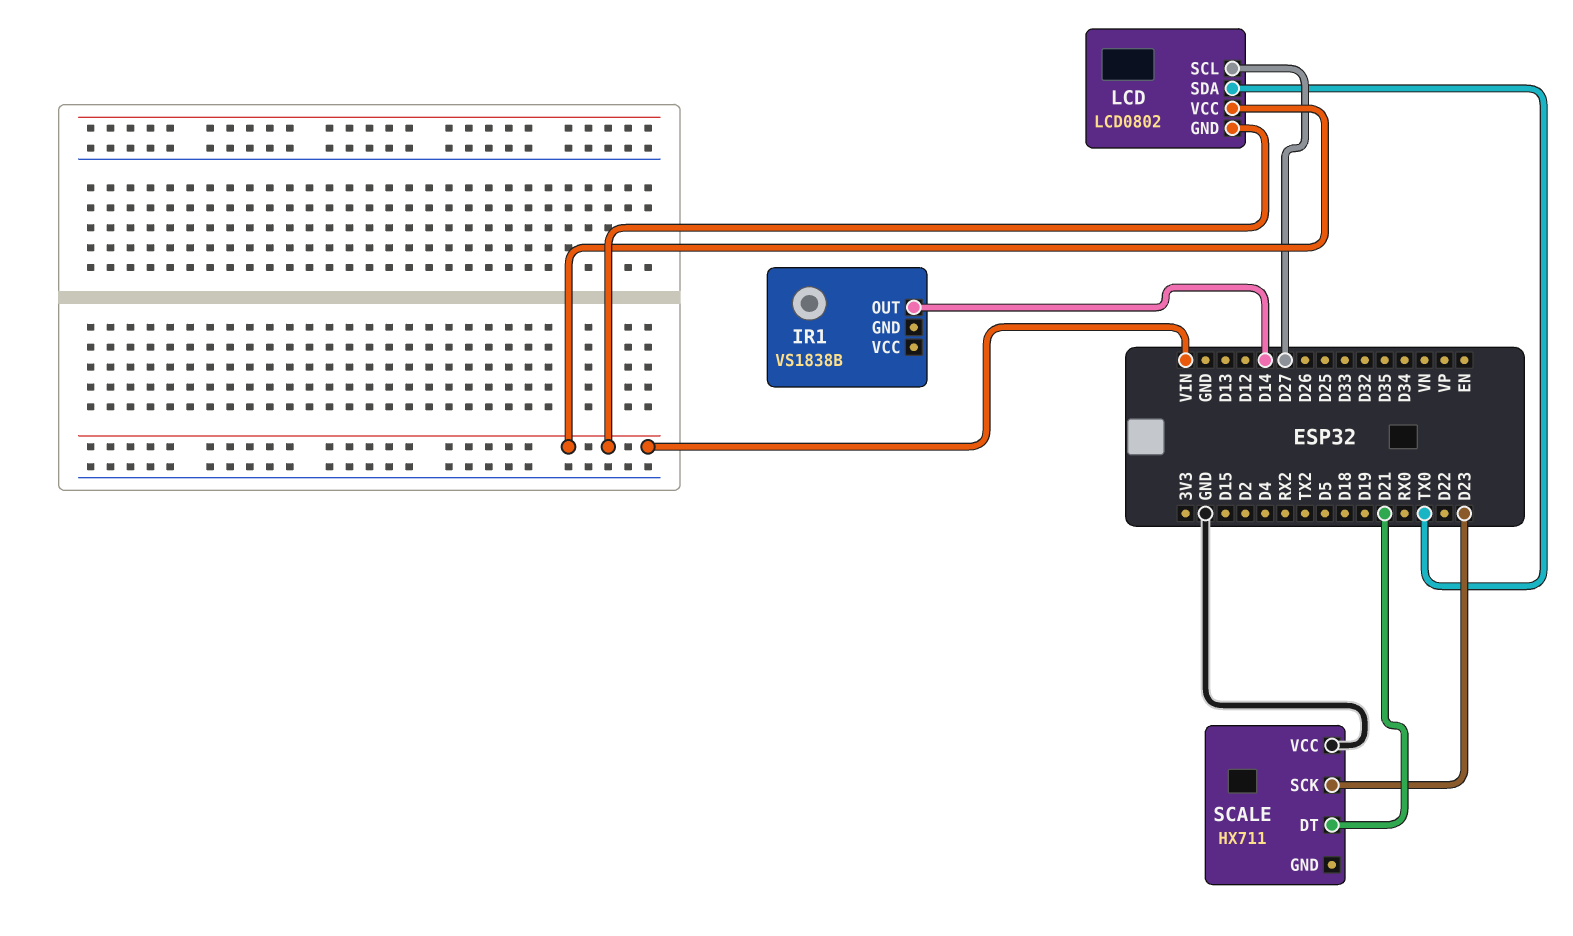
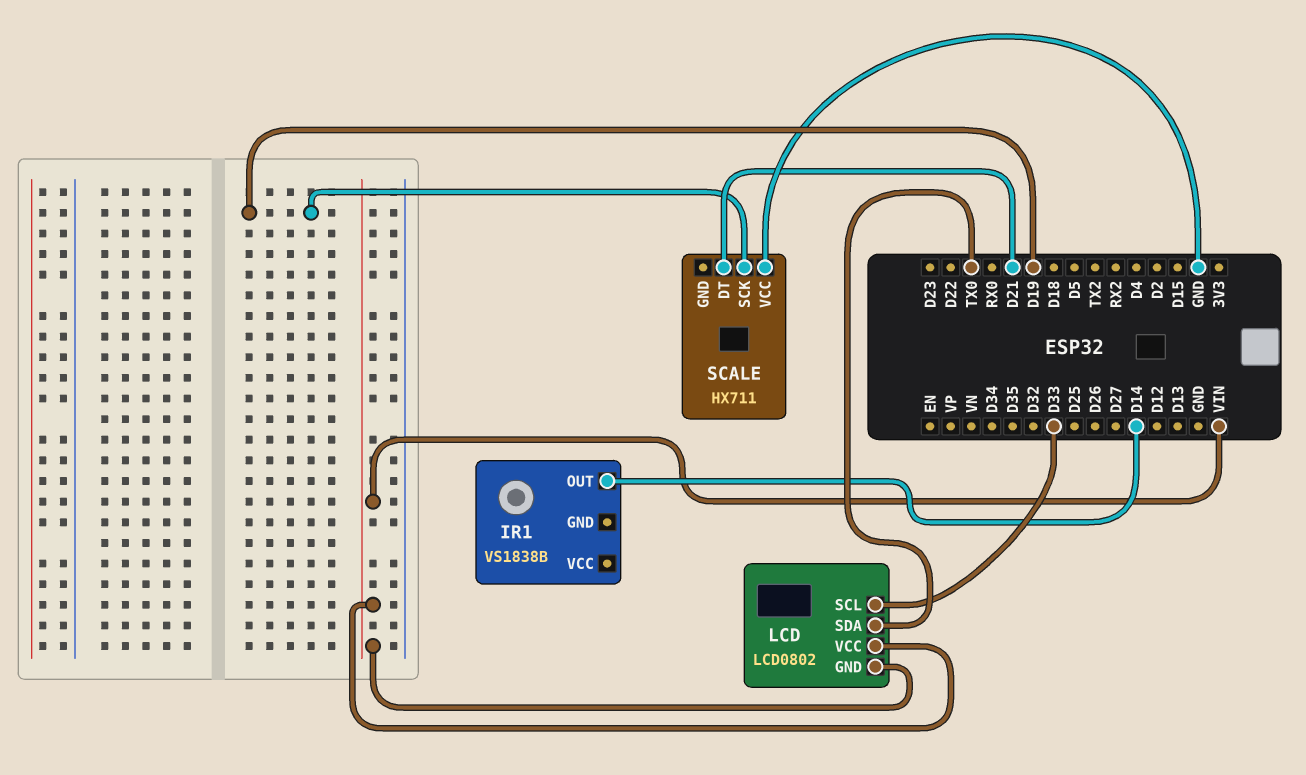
LCD pin SCL: D27 -> D33
SCALE pin SCK: D23 -> D19

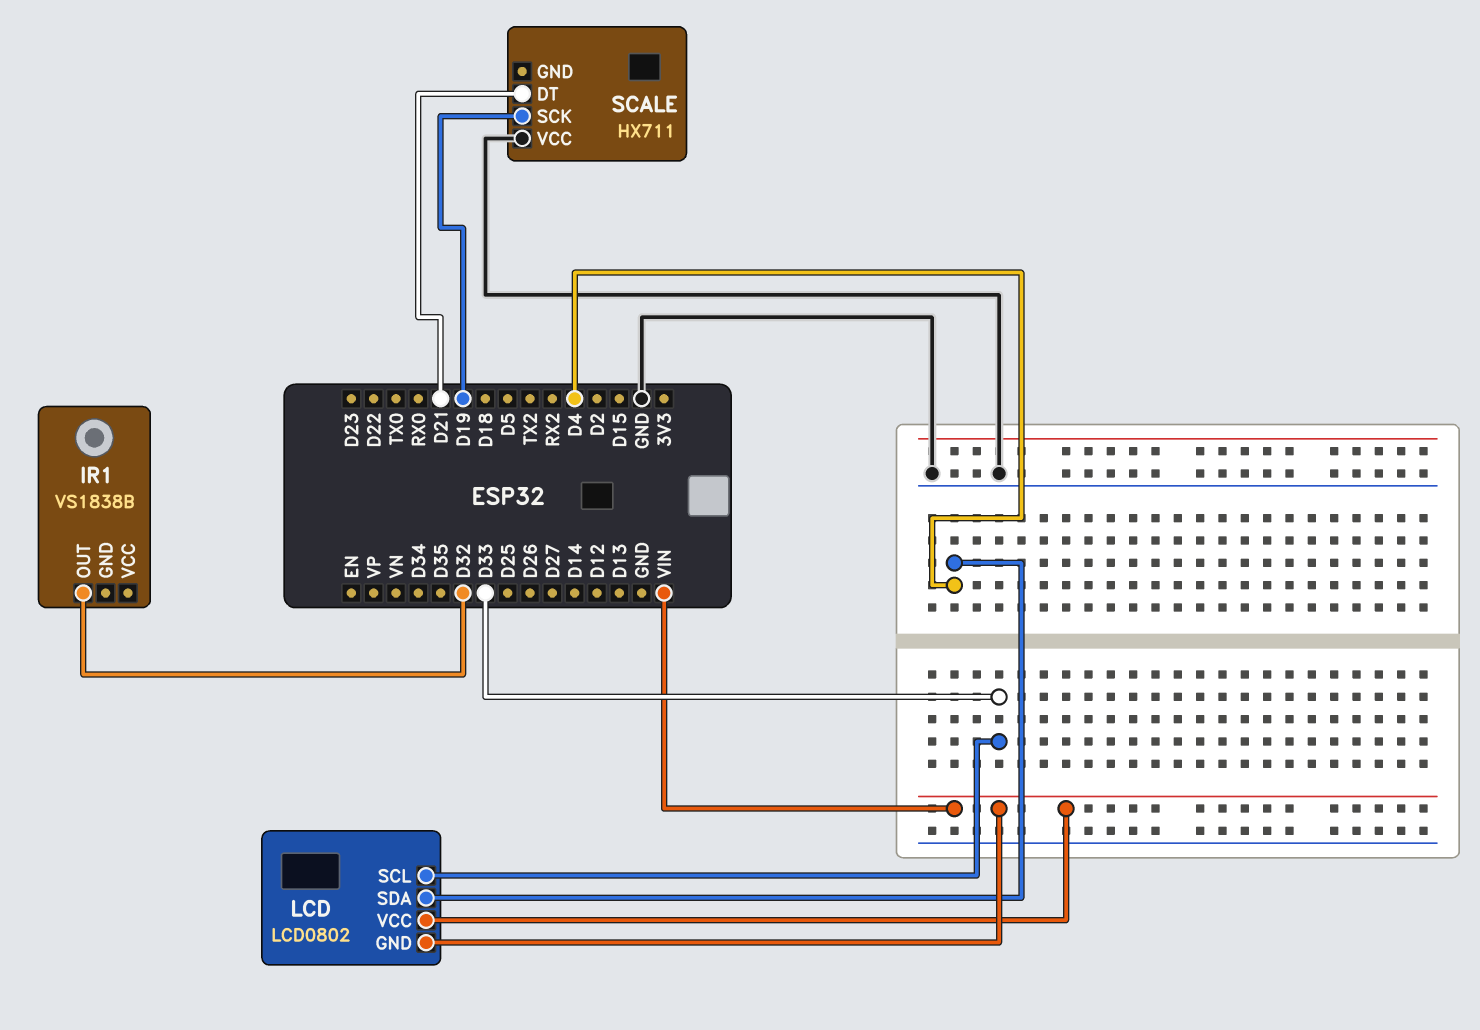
IR1 pin OUT: D14 -> D32
LCD pin SDA: TX0 -> D4

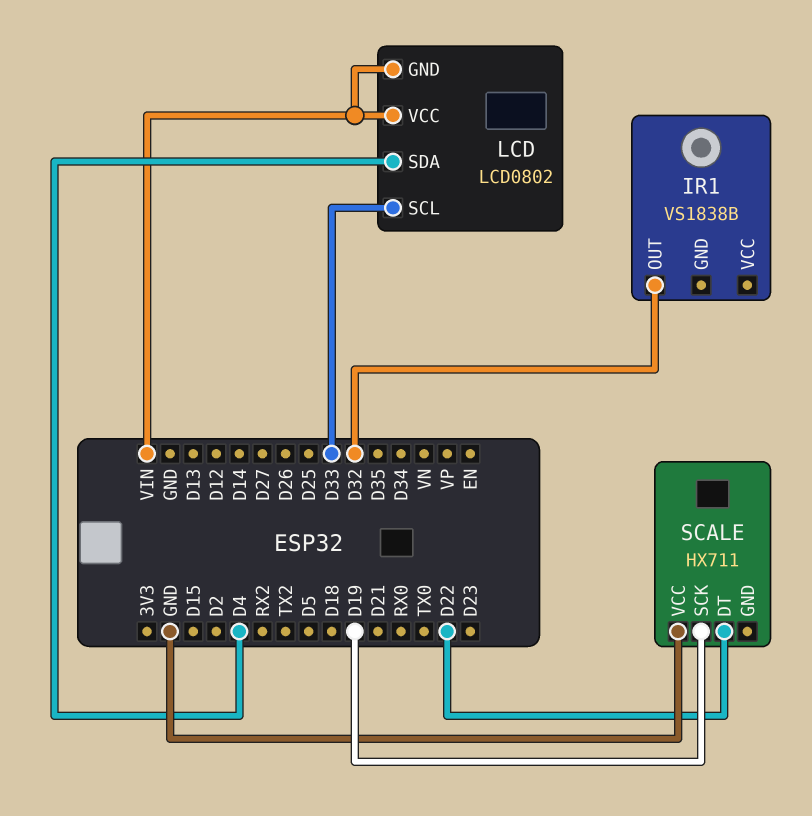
SCALE pin DT: D21 -> D22

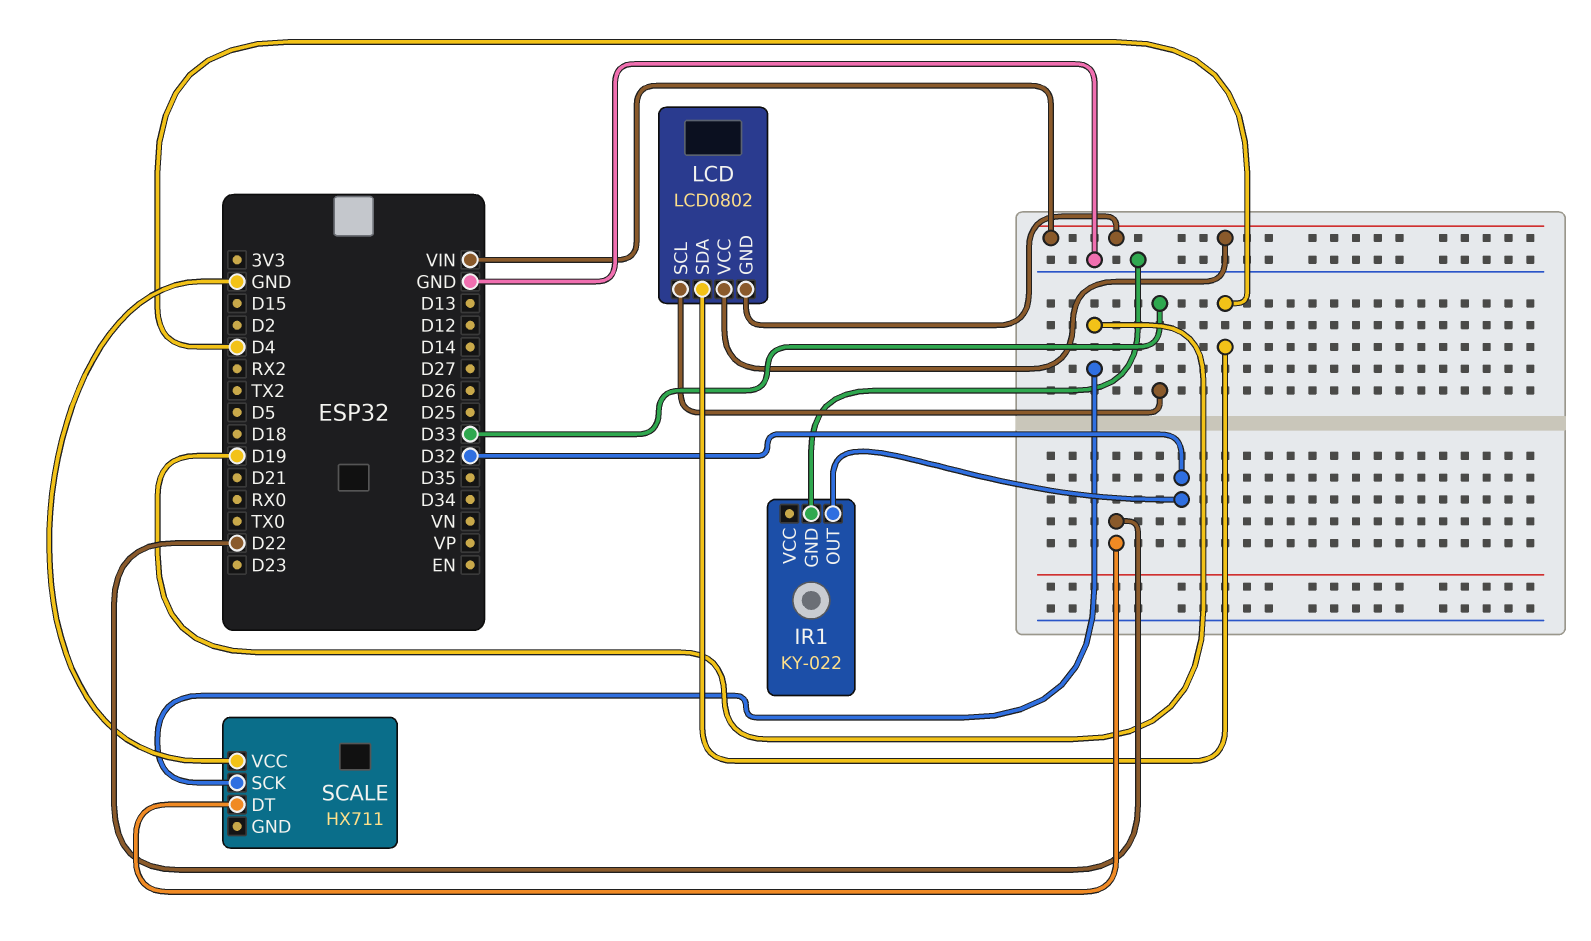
IR1: VS1838B -> KY-022
IR1 pin GND: none -> GND

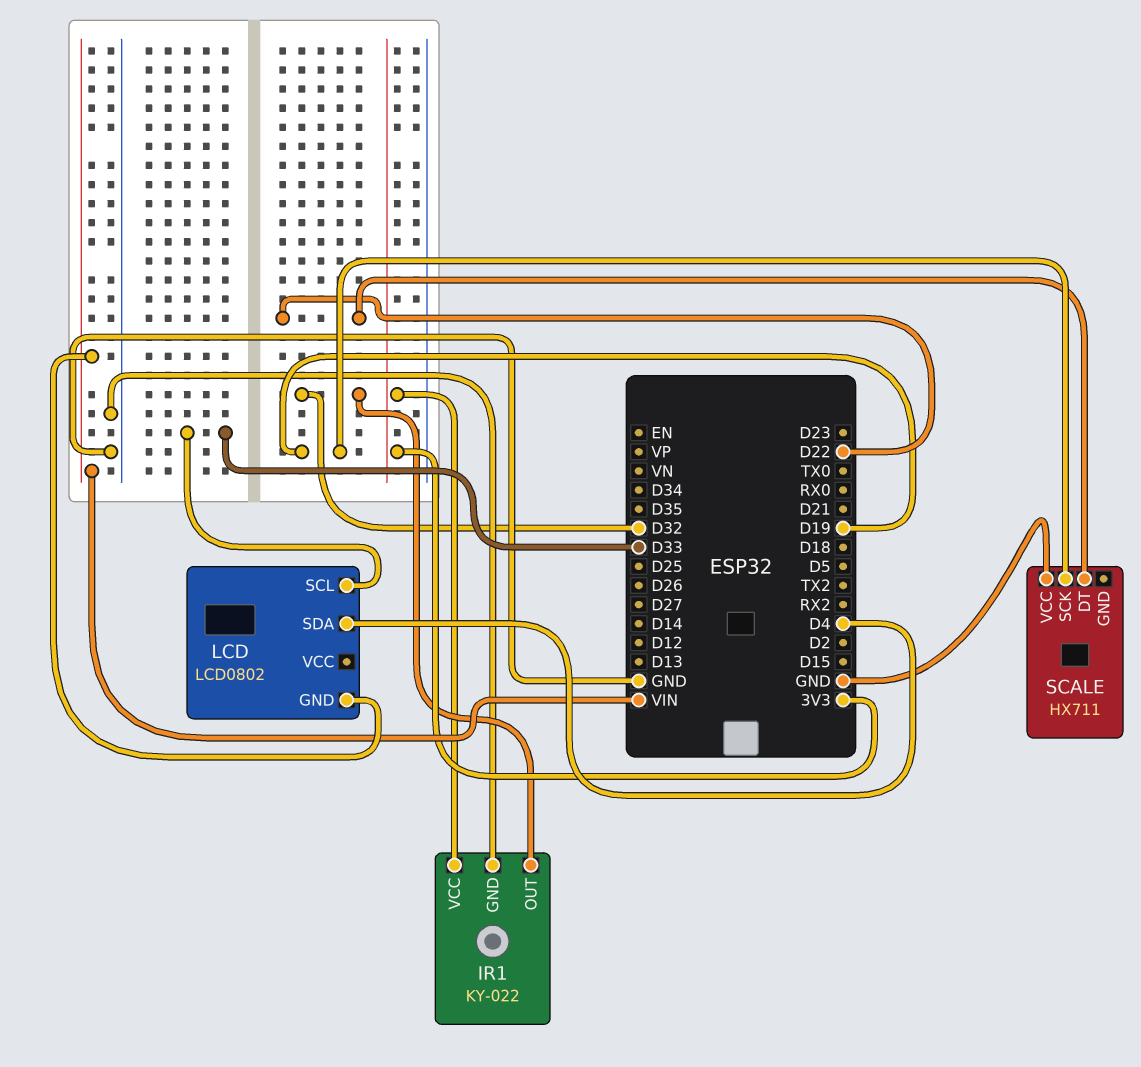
IR1 pin VCC: none -> 3V3
LCD pin VCC: VIN -> none

